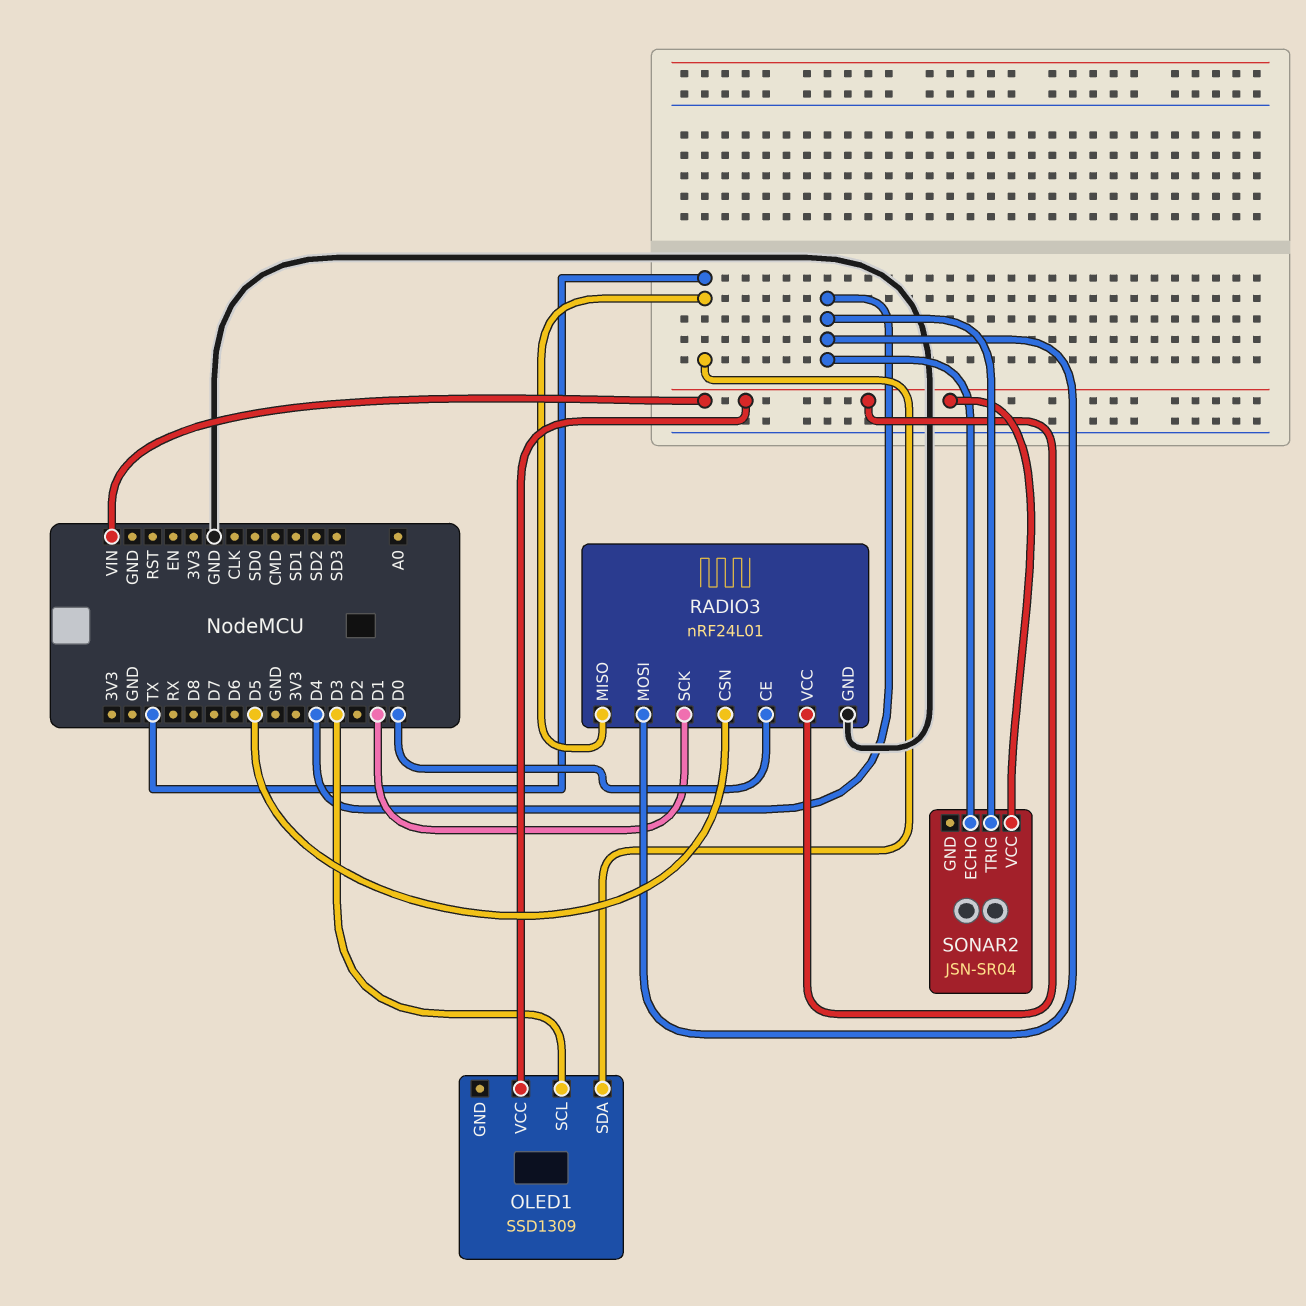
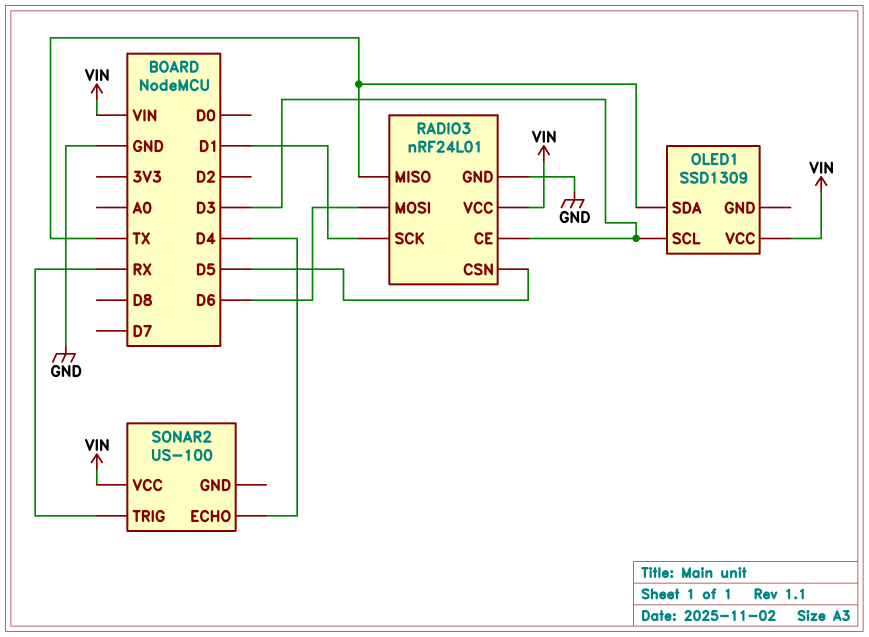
RADIO3 pin CE: D0 -> D3
RADIO3 pin MOSI: D4 -> D6
SONAR2: JSN-SR04 -> US-100
SONAR2 pin TRIG: D4 -> RX

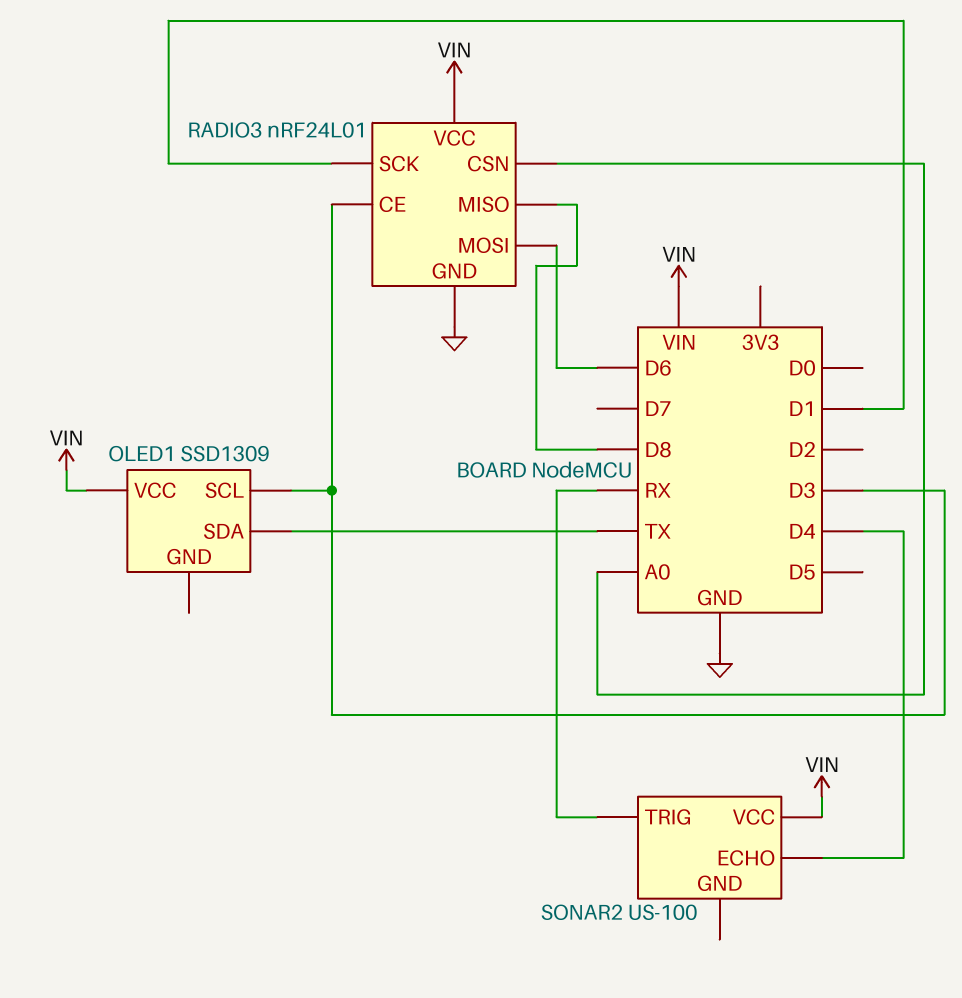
RADIO3 pin CSN: D5 -> A0
RADIO3 pin MISO: TX -> D8

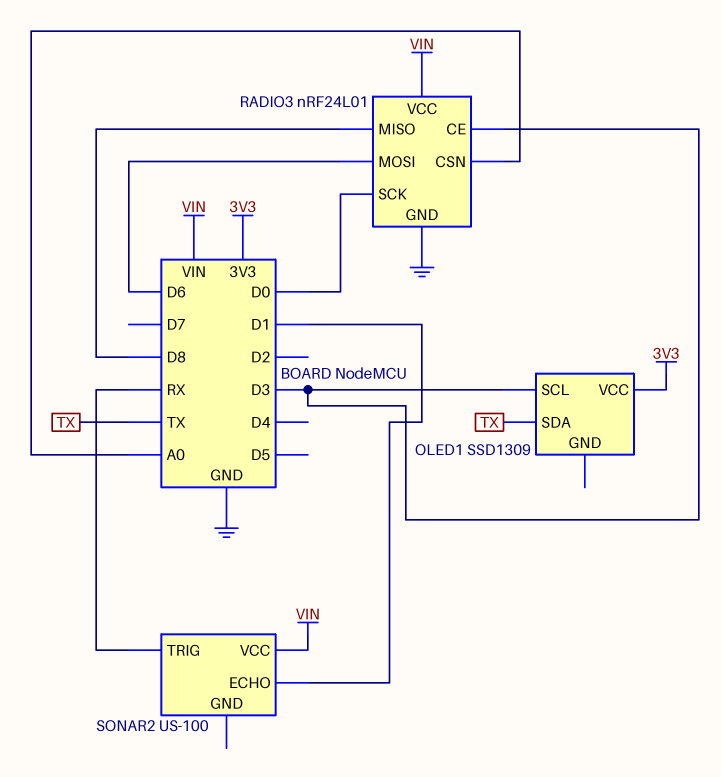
OLED1 pin VCC: VIN -> 3V3
RADIO3 pin SCK: D1 -> D0
SONAR2 pin ECHO: D4 -> D1

